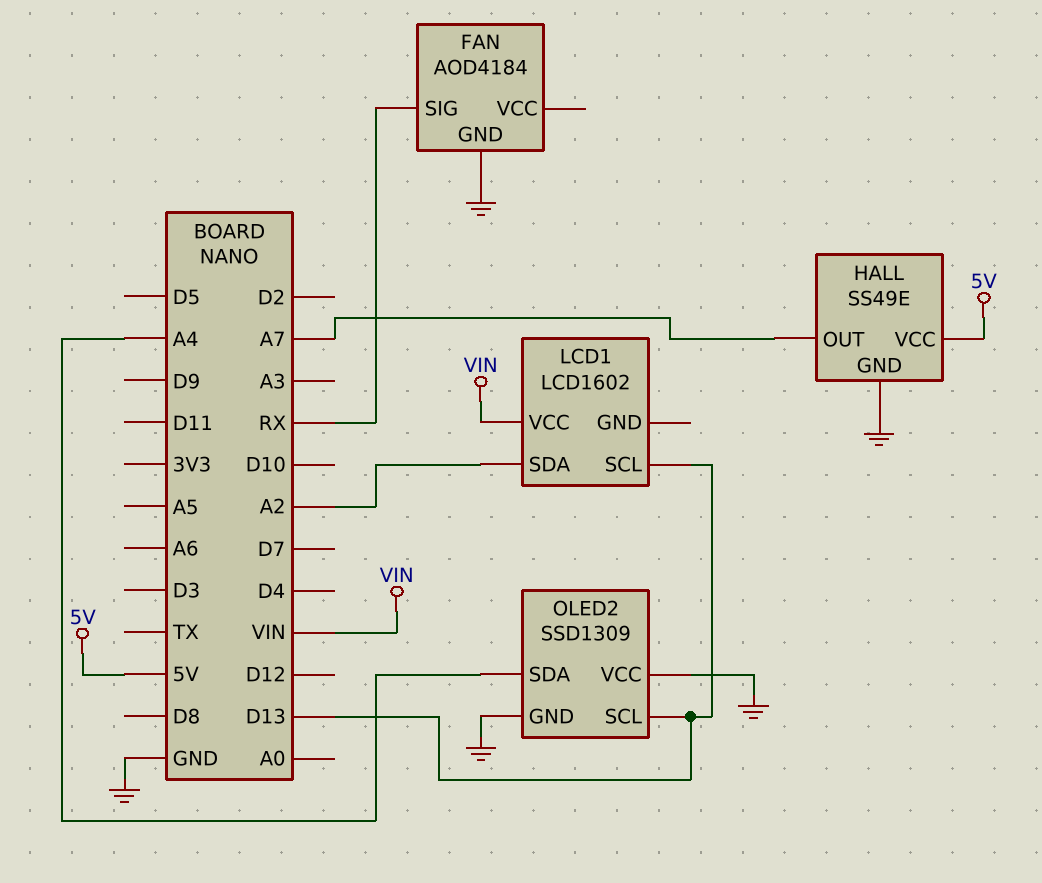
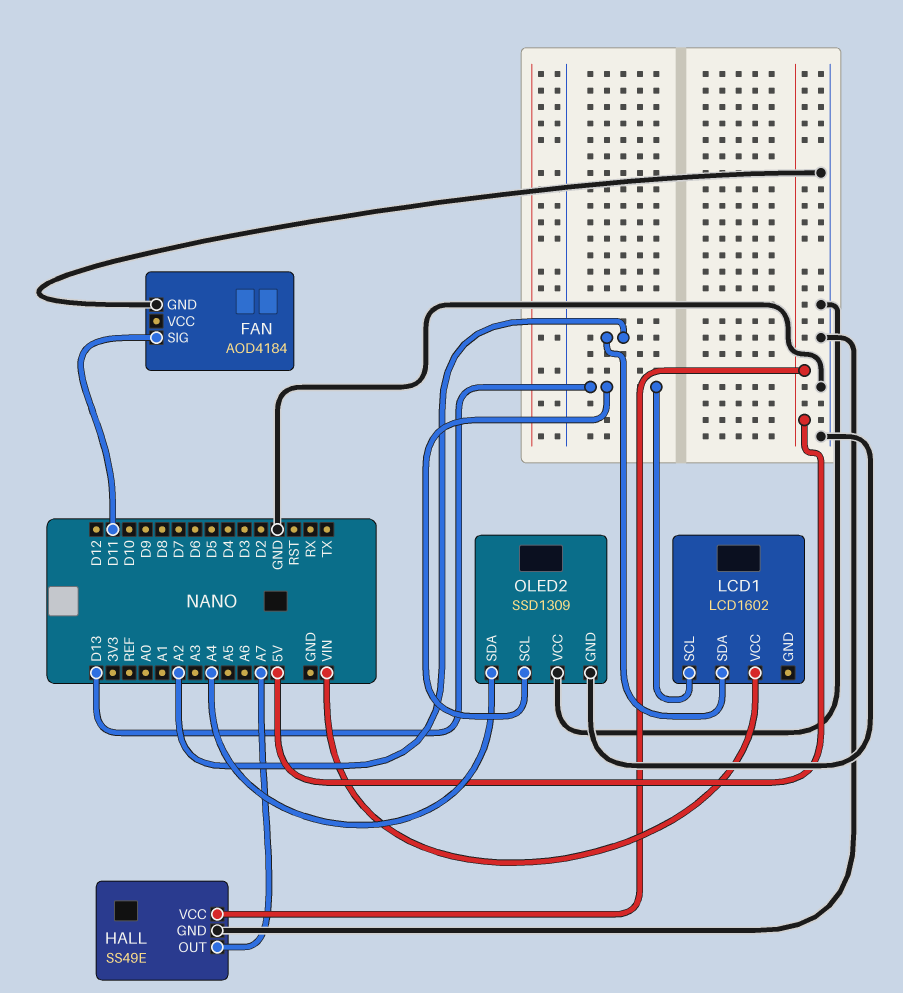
FAN pin SIG: RX -> D11

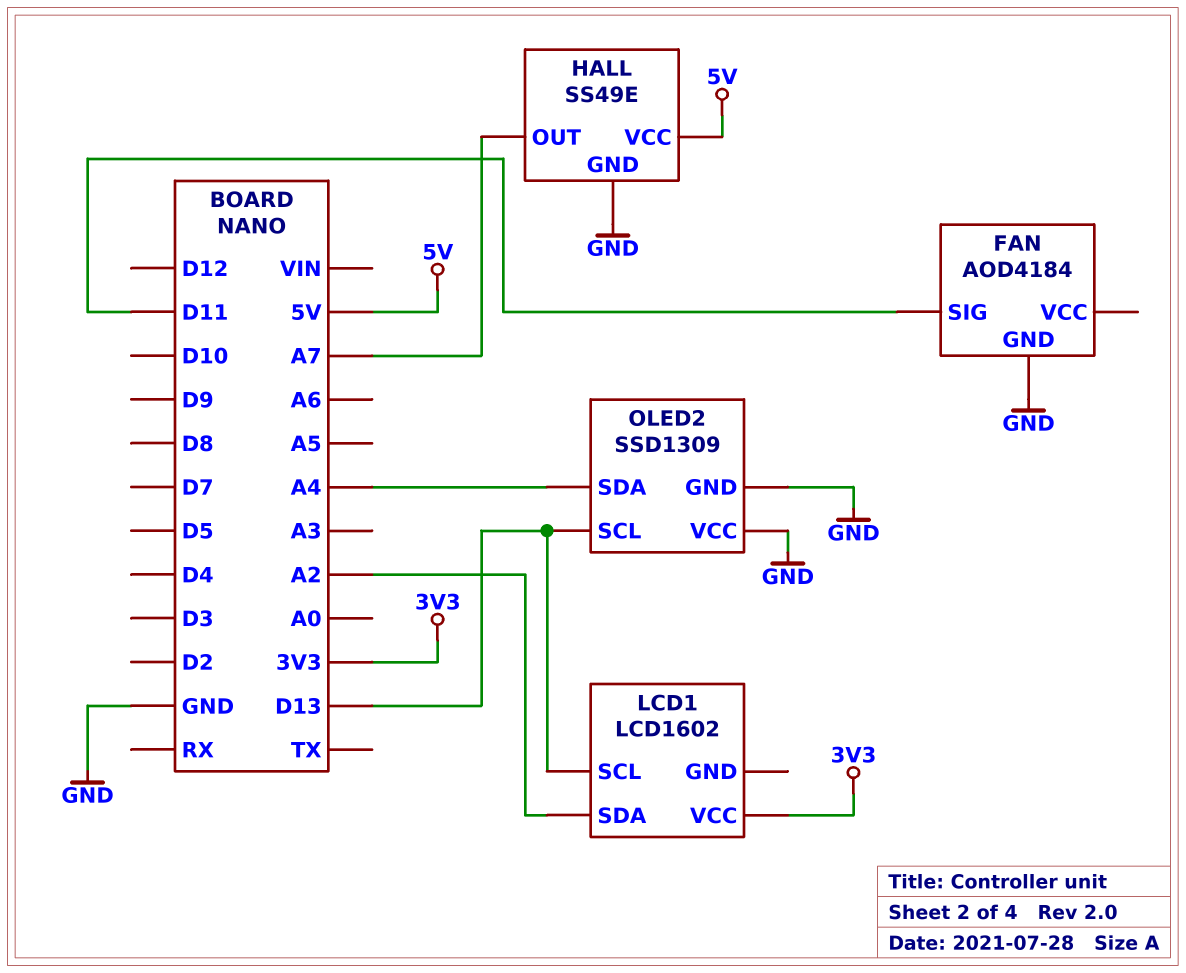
LCD1 pin VCC: VIN -> 3V3

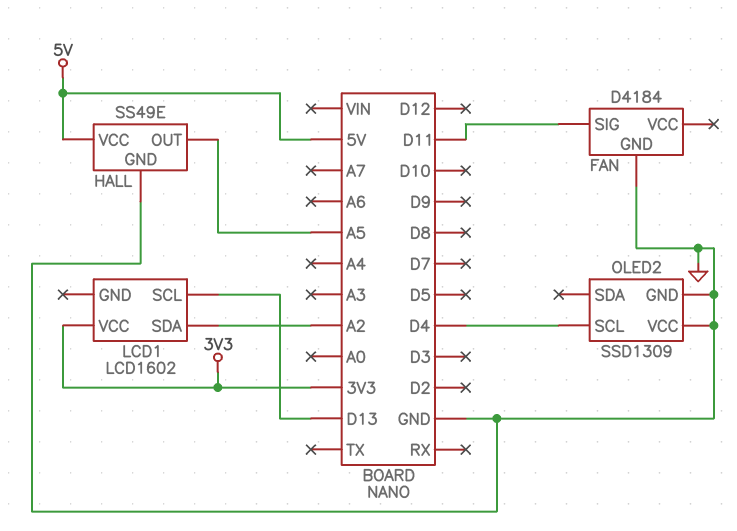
FAN: AOD4184 -> D4184
HALL pin OUT: A7 -> A5
OLED2 pin SCL: D13 -> D4
OLED2 pin SDA: A4 -> none

